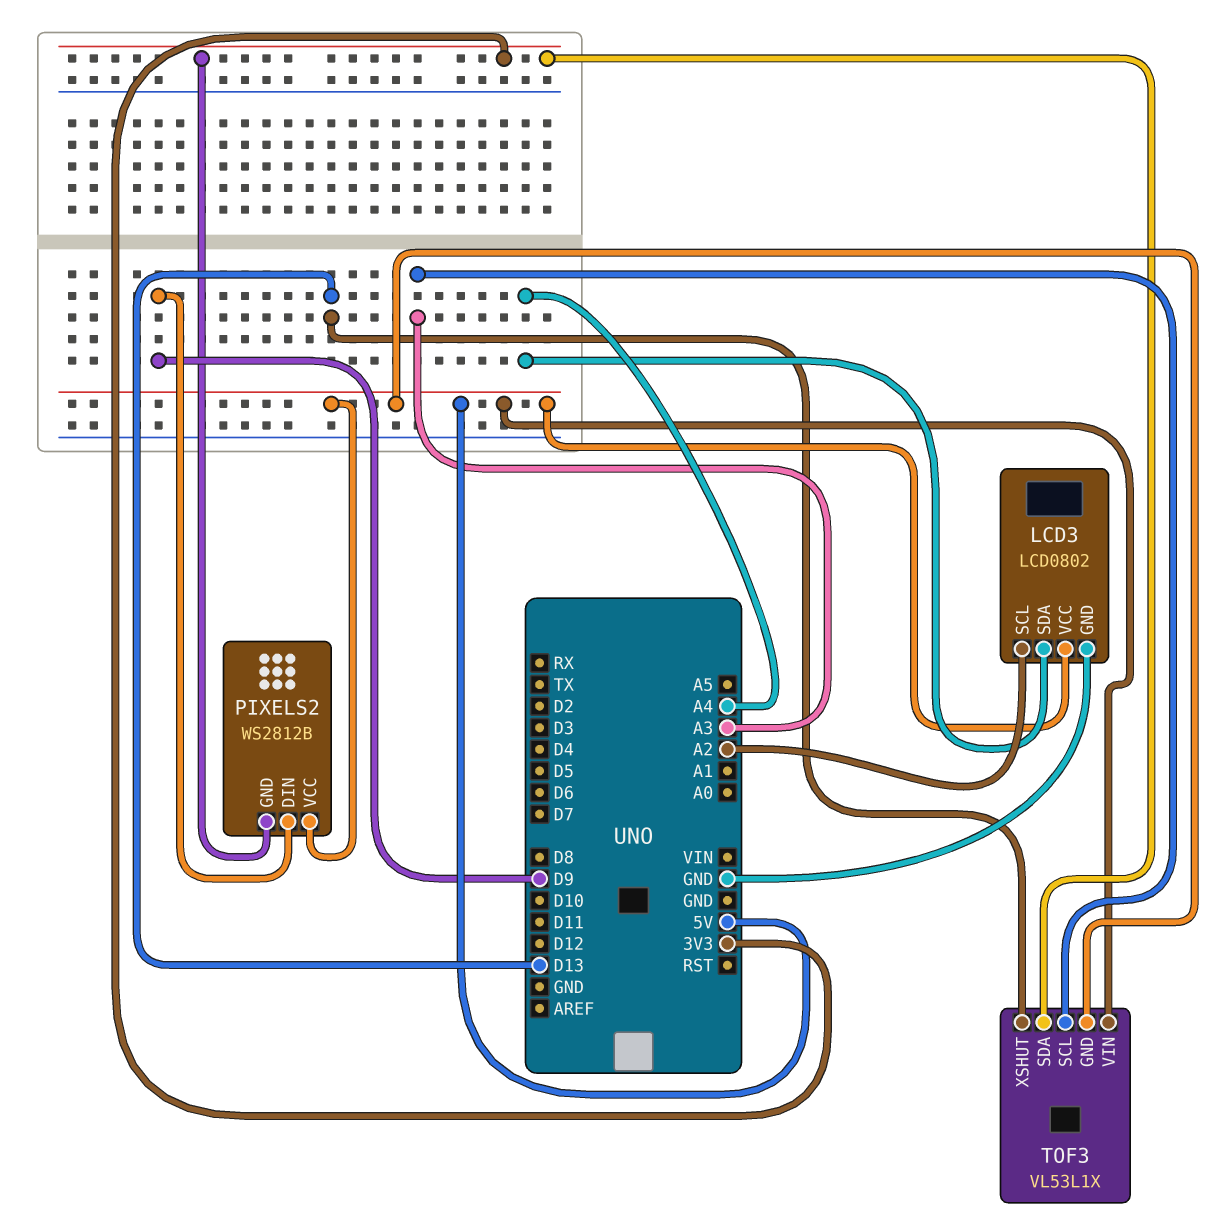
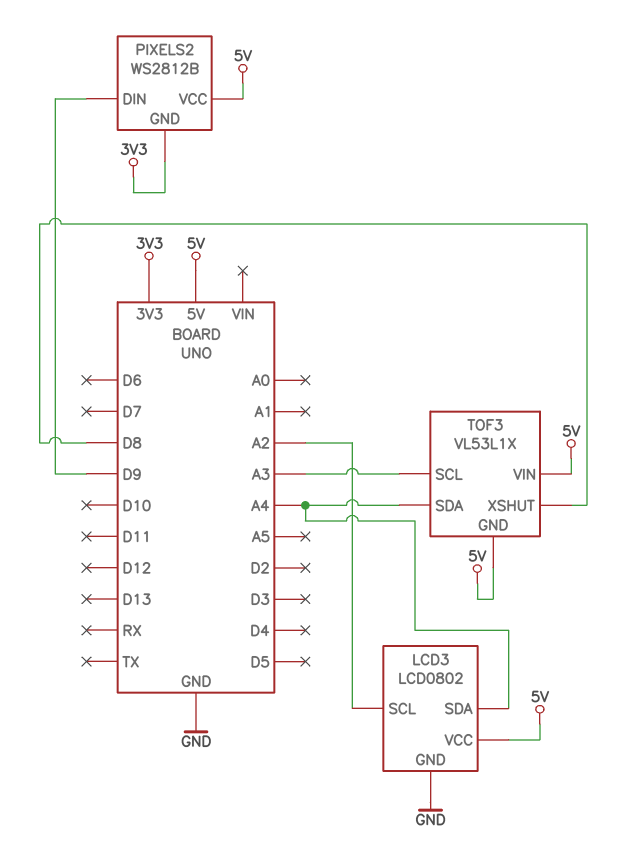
TOF3 pin SDA: 3V3 -> A4
TOF3 pin XSHUT: D13 -> D8

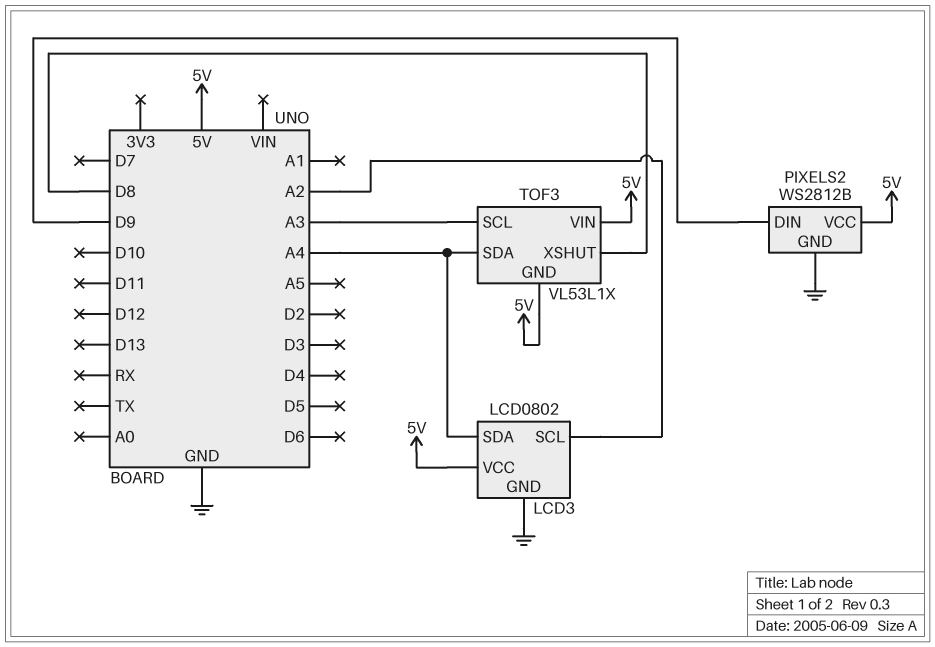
PIXELS2 pin GND: 3V3 -> GND

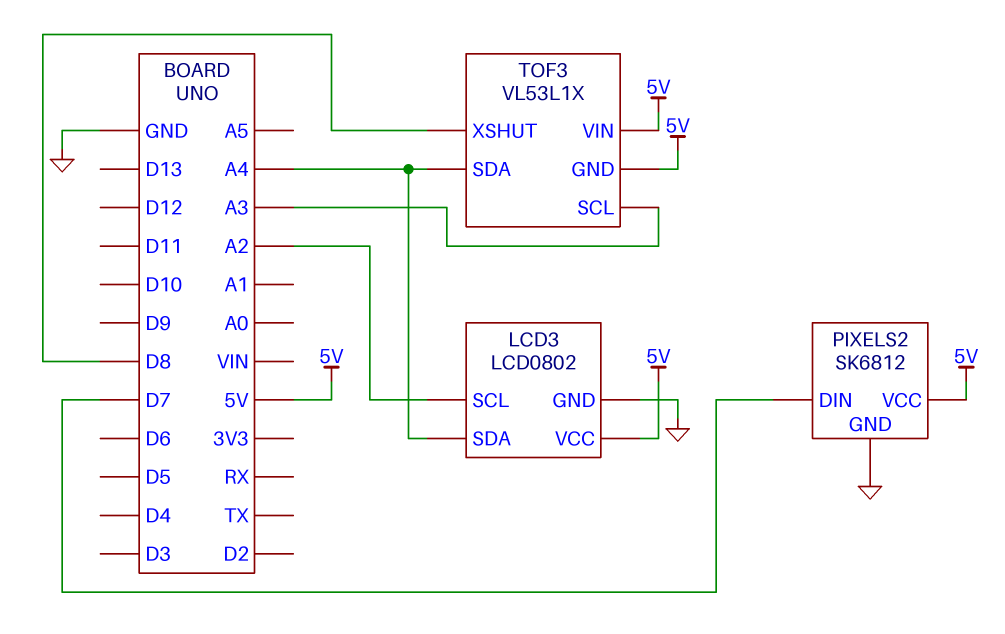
PIXELS2: WS2812B -> SK6812
PIXELS2 pin DIN: D9 -> D7

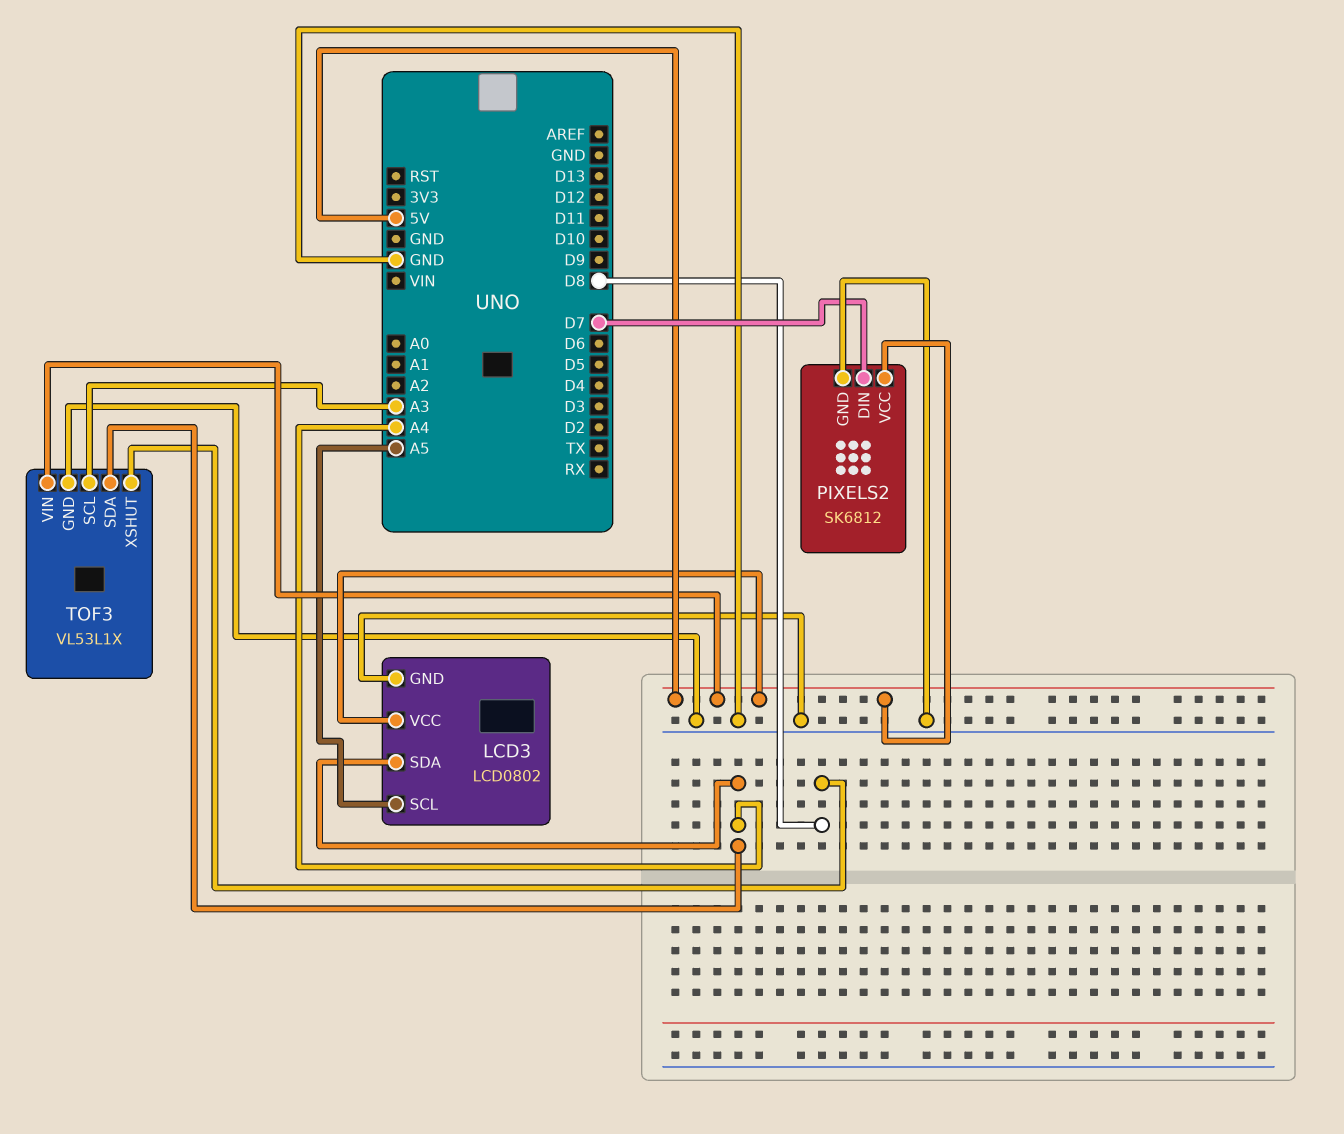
LCD3 pin SCL: A2 -> A5
TOF3 pin GND: 5V -> GND

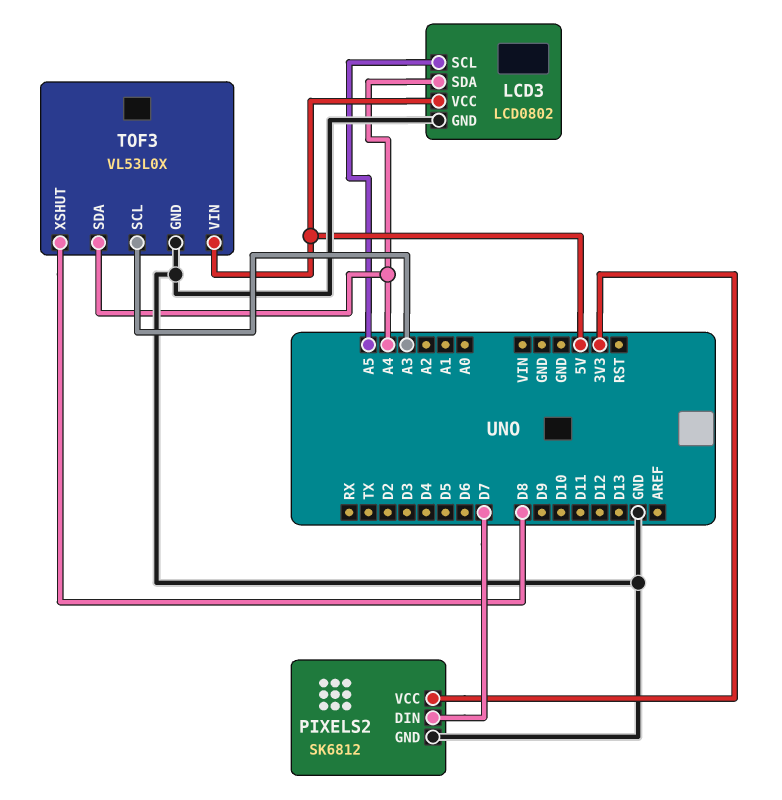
PIXELS2 pin VCC: 5V -> 3V3
TOF3: VL53L1X -> VL53L0X

